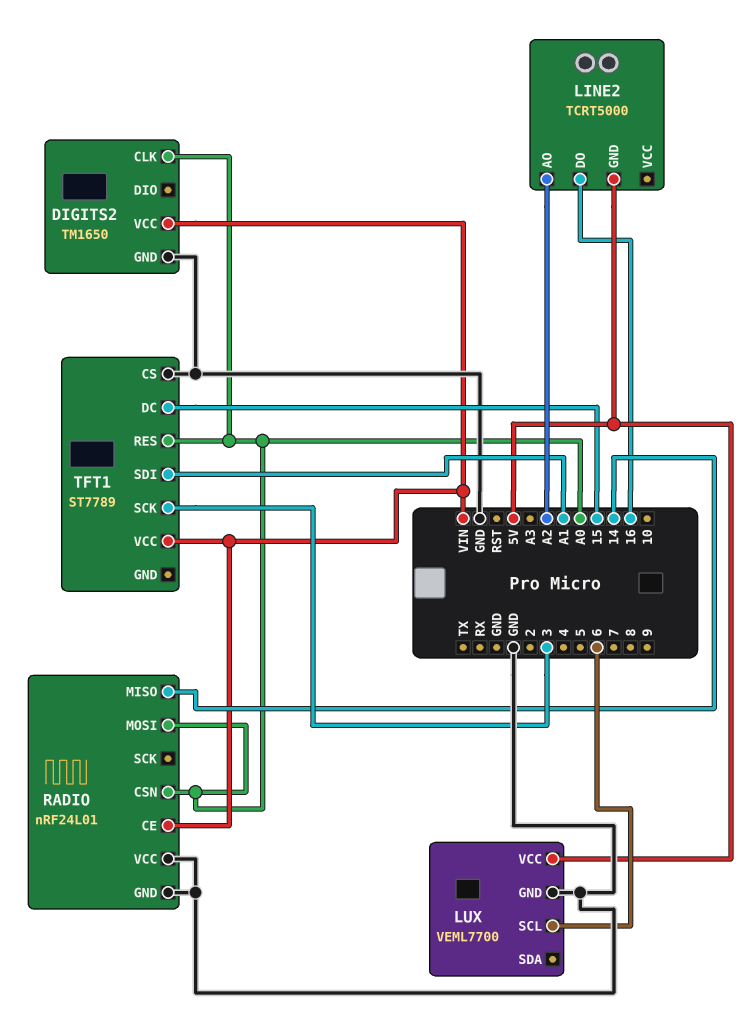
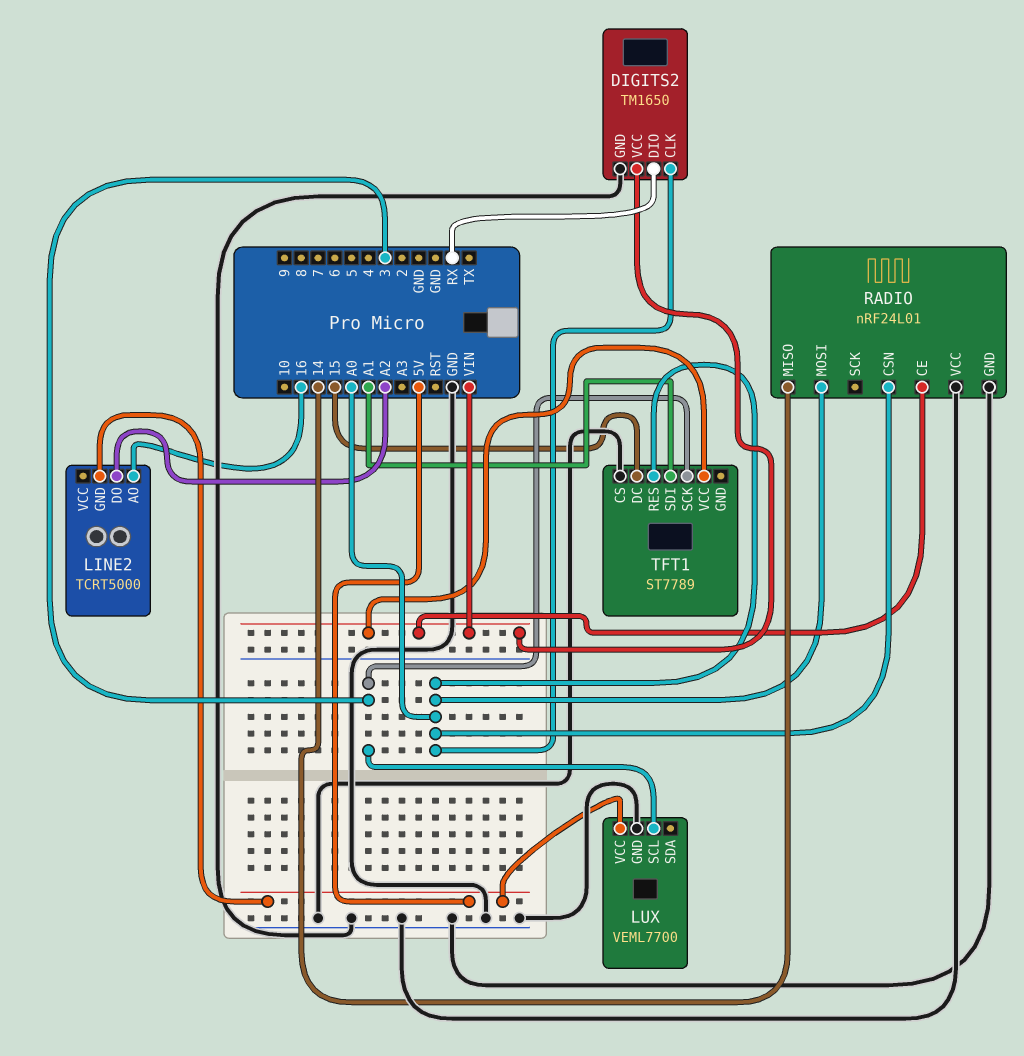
DIGITS2 pin DIO: none -> RX
LINE2 pin AO: A2 -> 16
LINE2 pin DO: 16 -> A2
LUX pin SCL: 6 -> 3

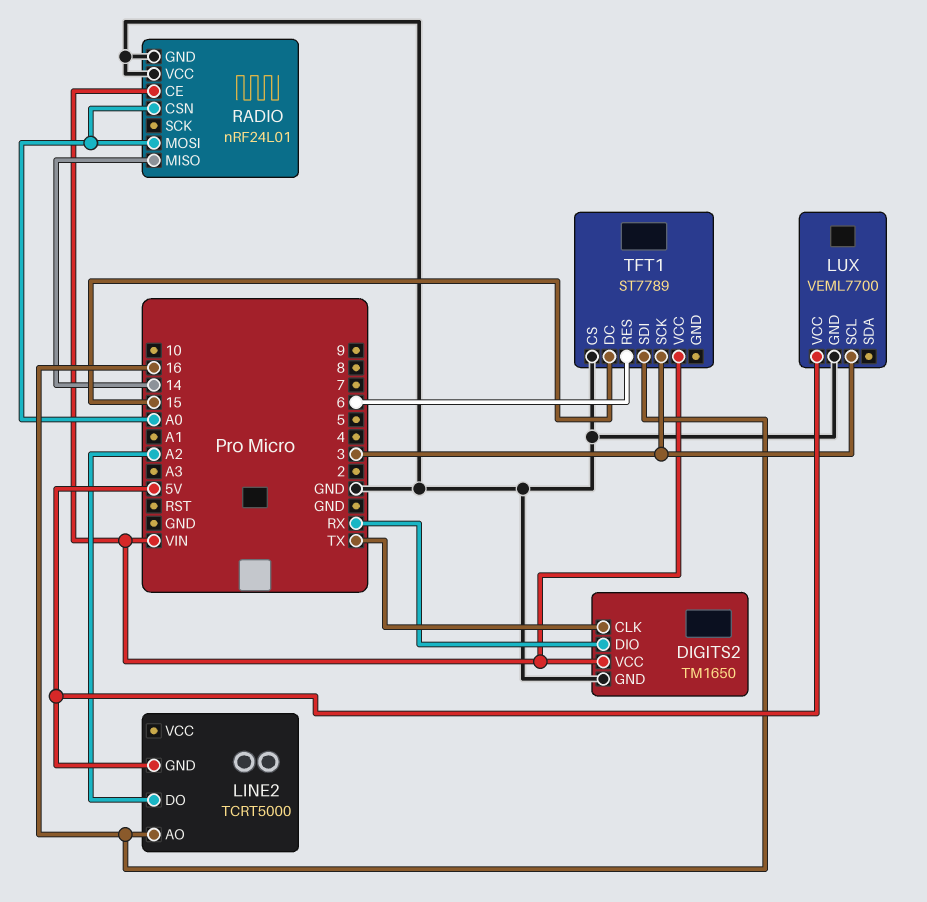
DIGITS2 pin CLK: A0 -> TX
TFT1 pin RES: A0 -> 6
TFT1 pin SDI: A1 -> 16

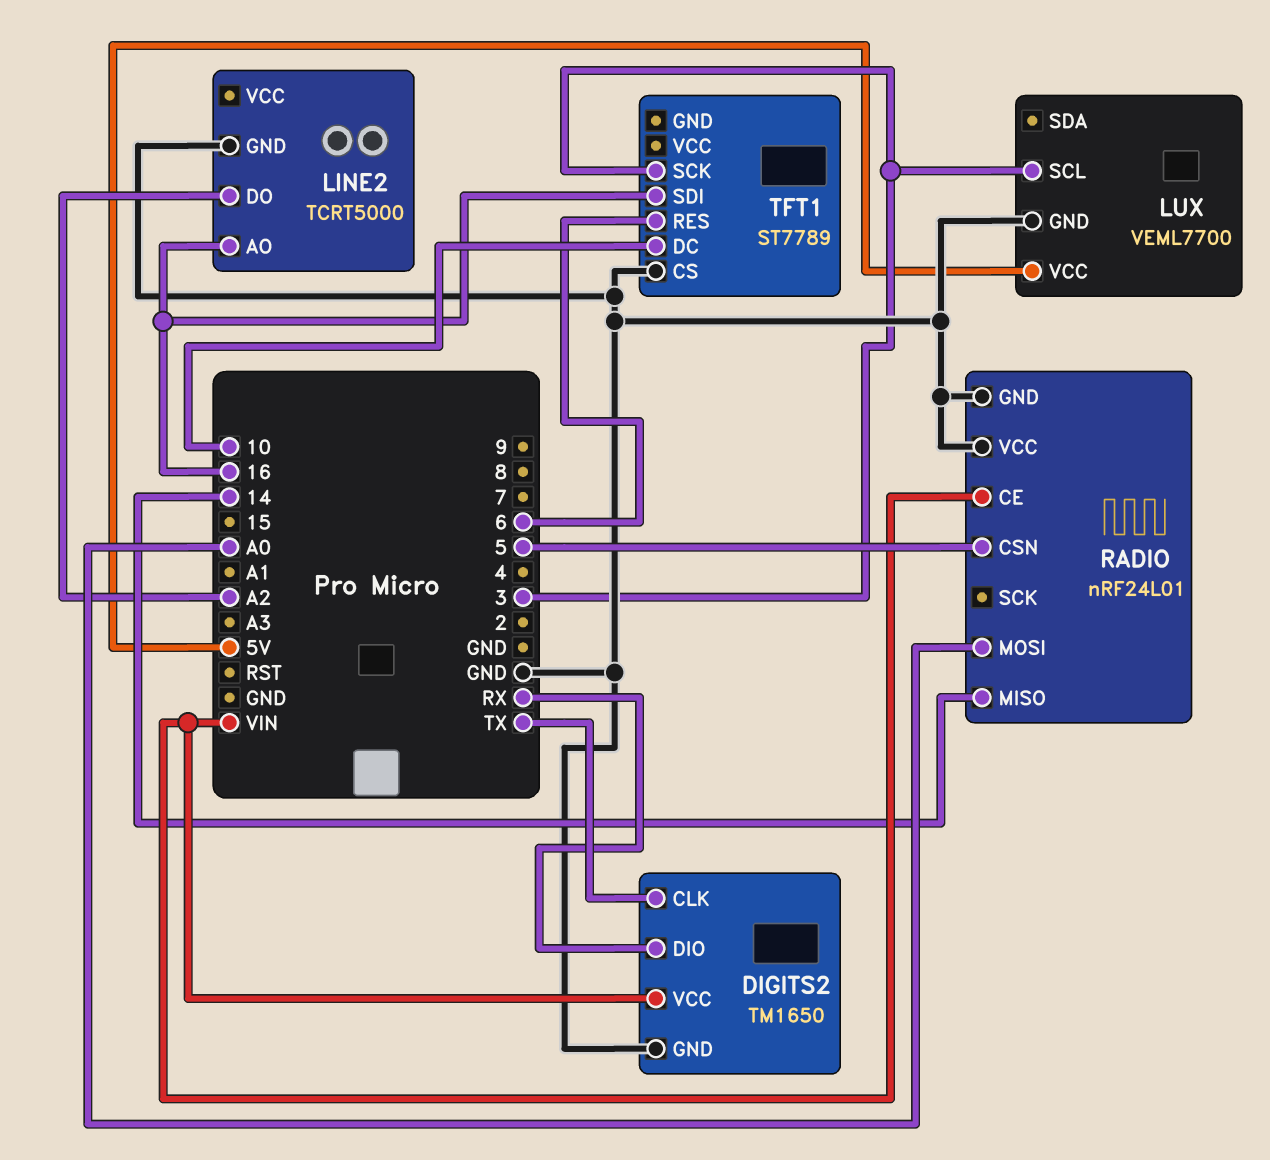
LINE2 pin GND: 5V -> GND
RADIO pin CSN: A0 -> 5
TFT1 pin DC: 15 -> 10
TFT1 pin VCC: VIN -> none

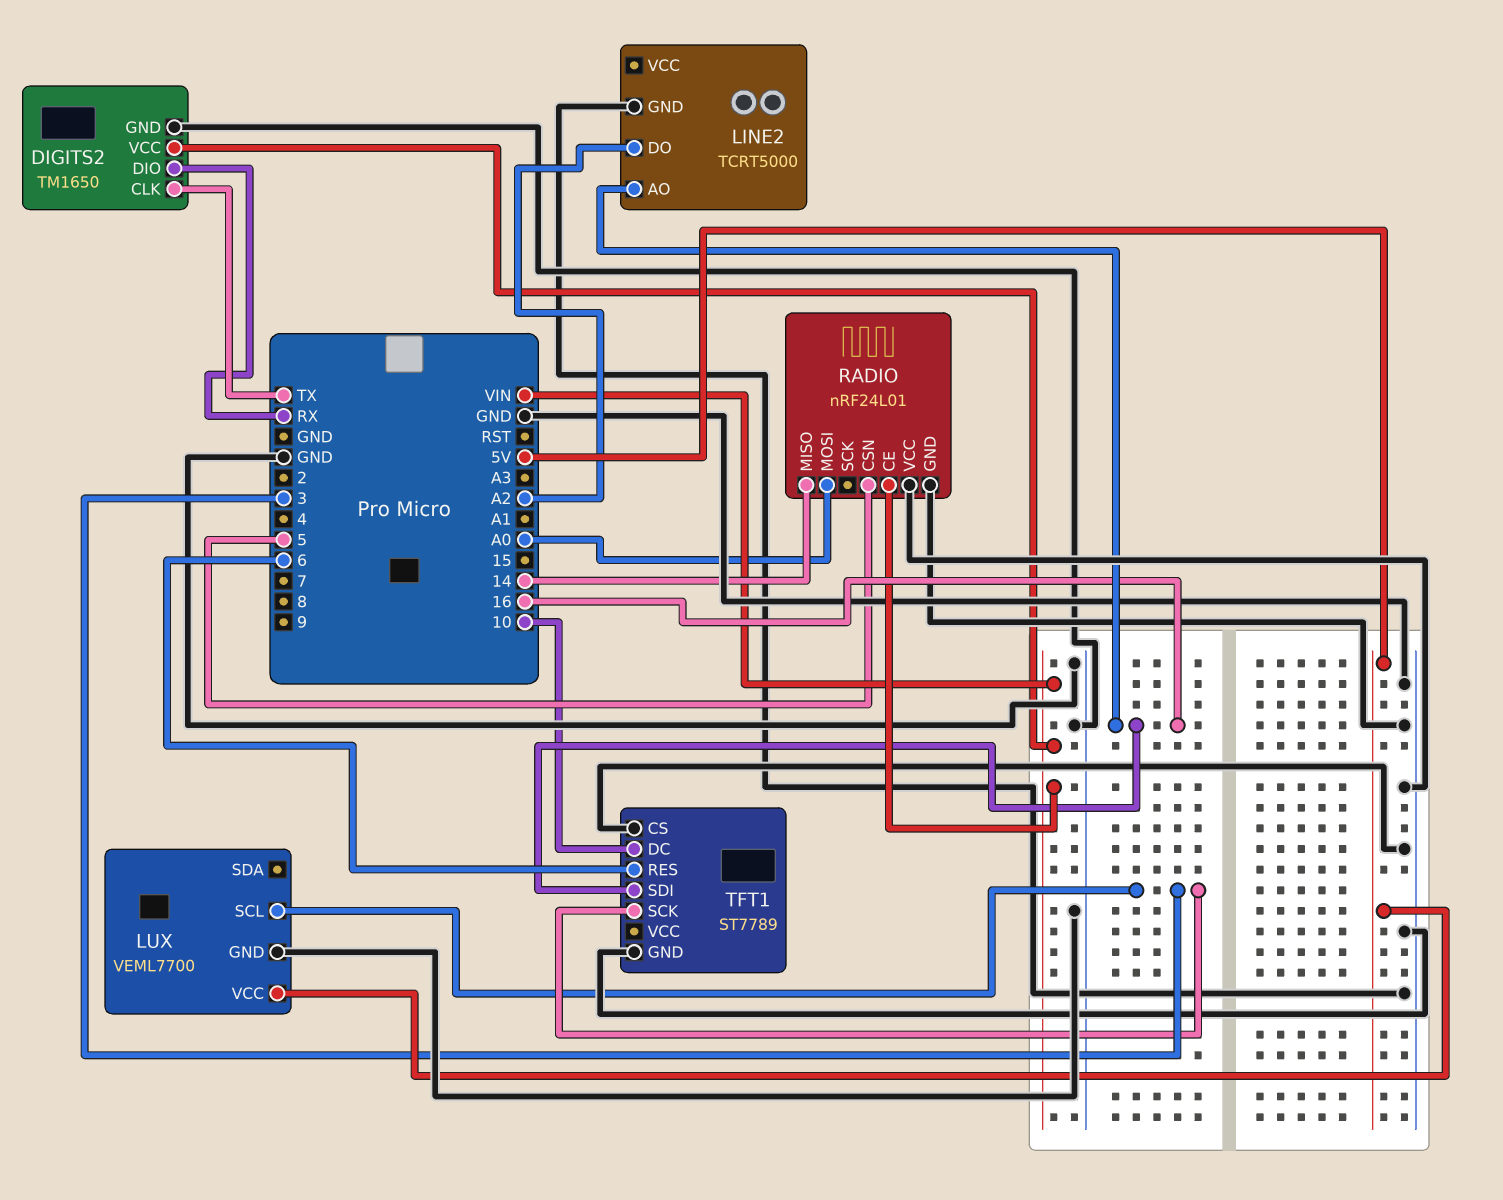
TFT1 pin GND: none -> GND

